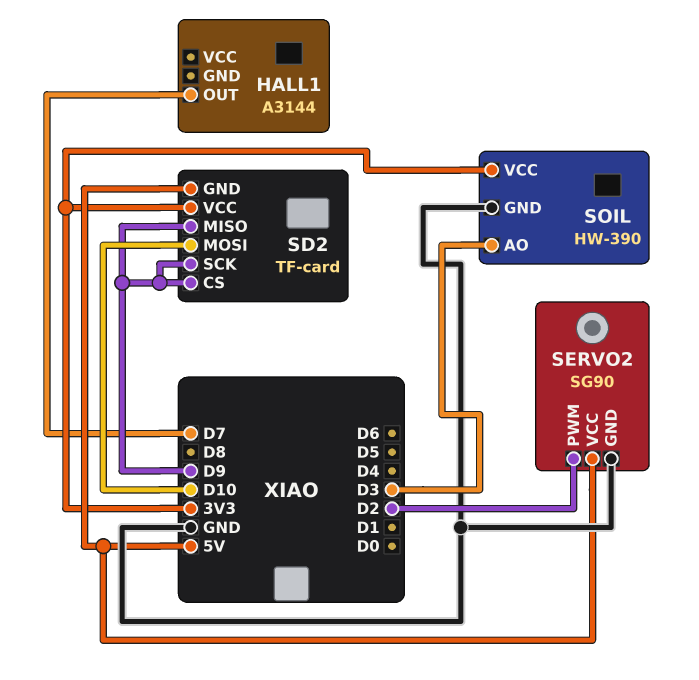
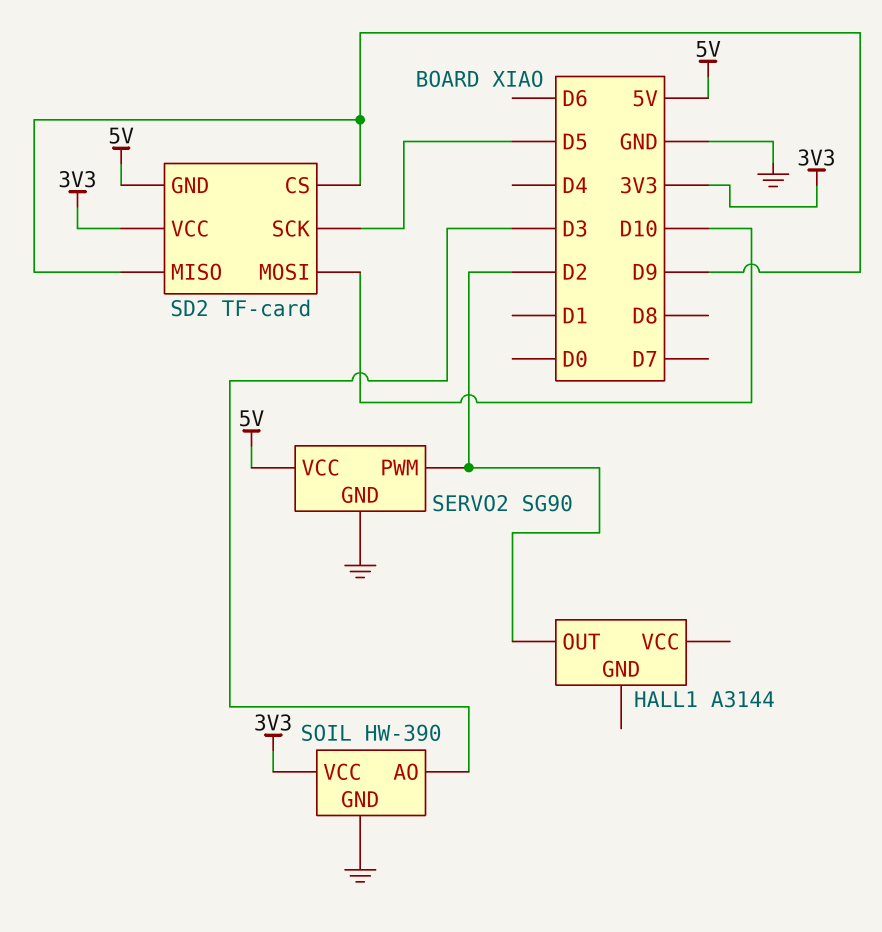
HALL1 pin OUT: D7 -> D2
SD2 pin SCK: D9 -> D5

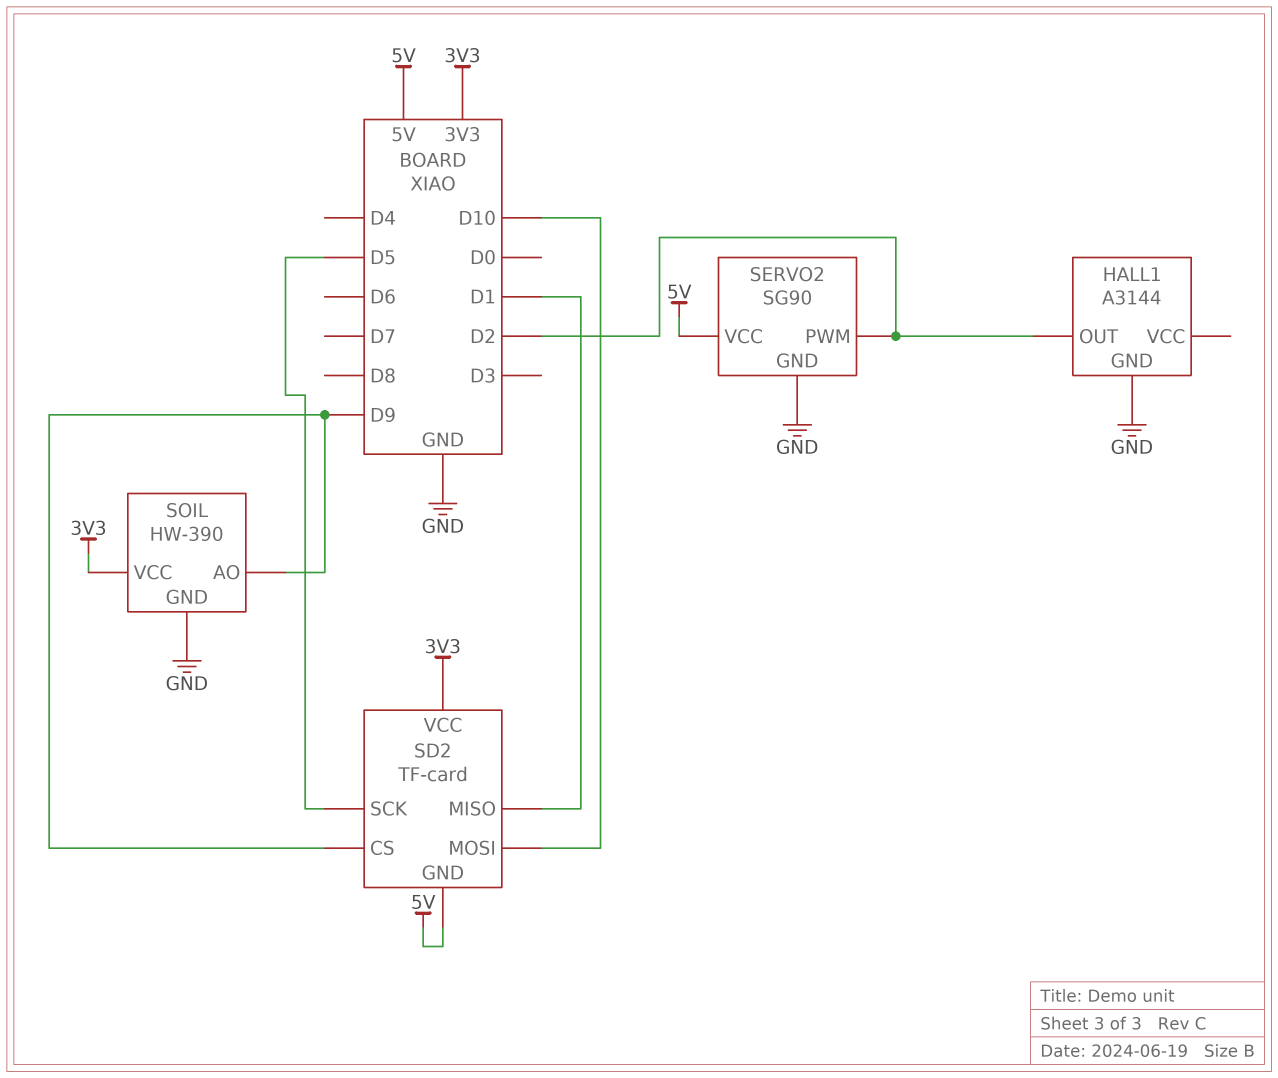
HALL1 pin GND: none -> GND
SD2 pin MISO: D9 -> D1
SOIL pin AO: D3 -> D9

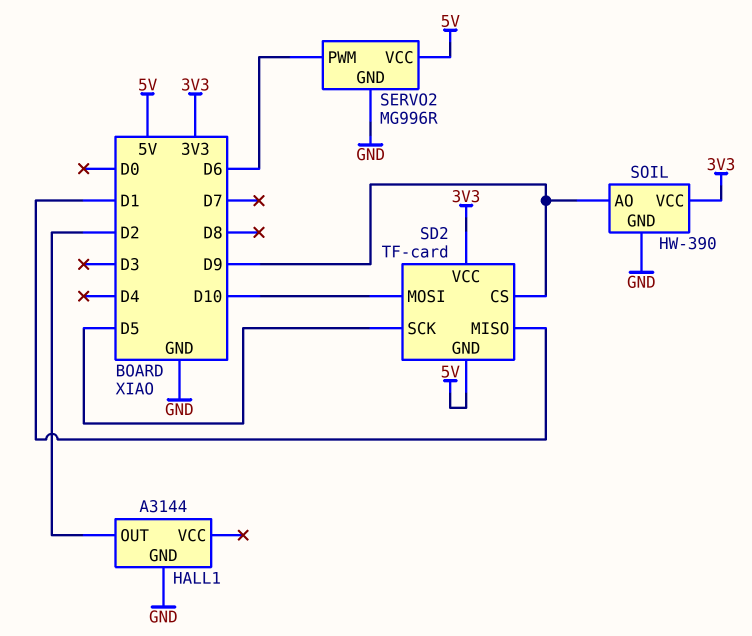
SERVO2: SG90 -> MG996R
SERVO2 pin PWM: D2 -> D6

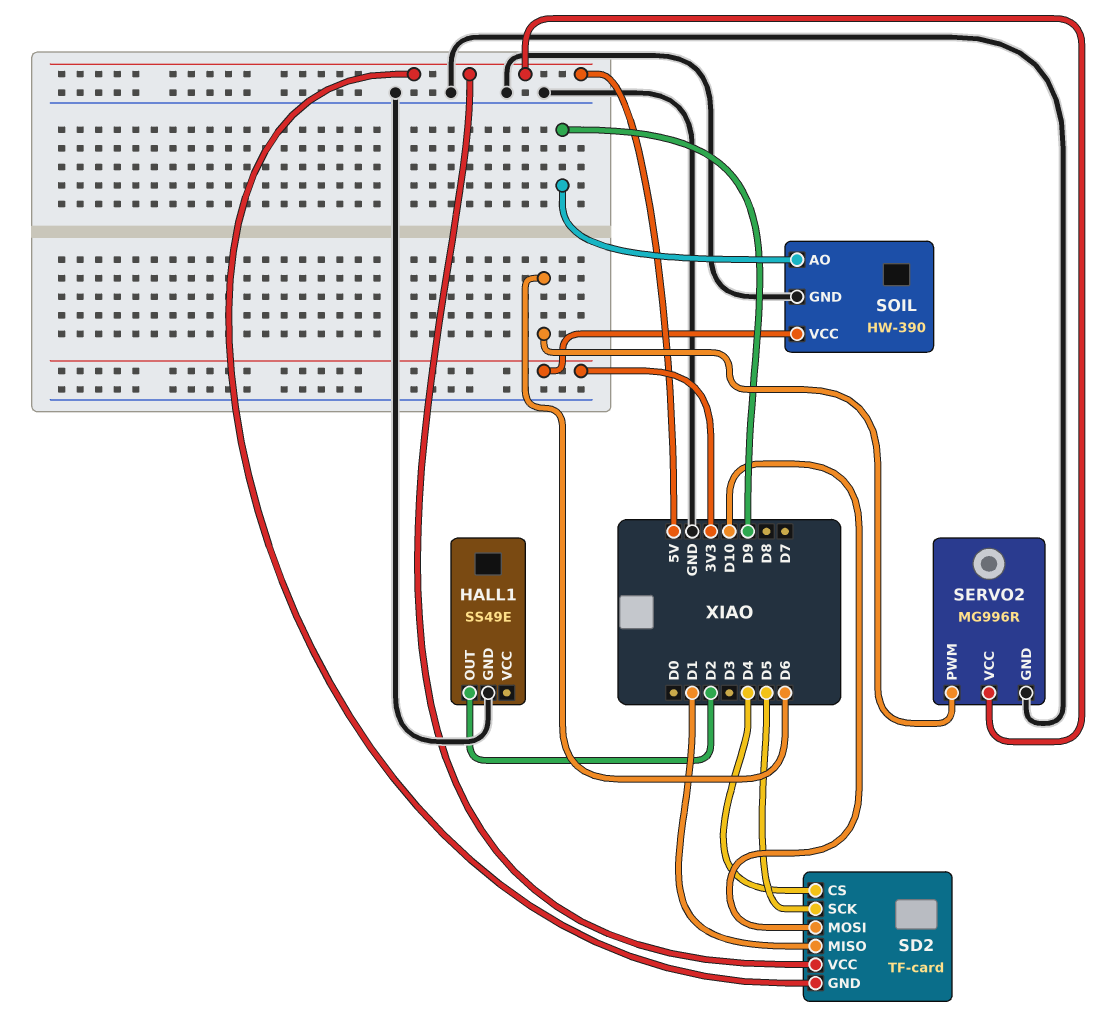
HALL1: A3144 -> SS49E
SD2 pin CS: D9 -> D4
SD2 pin VCC: 3V3 -> 5V

